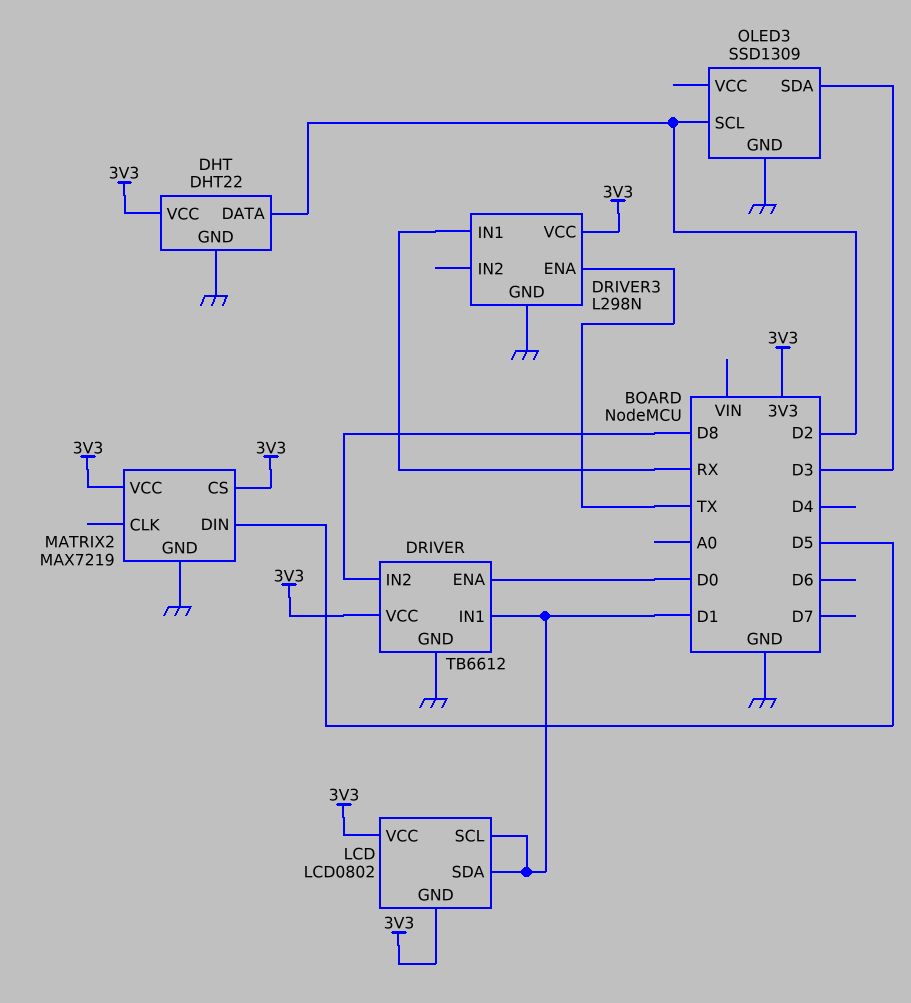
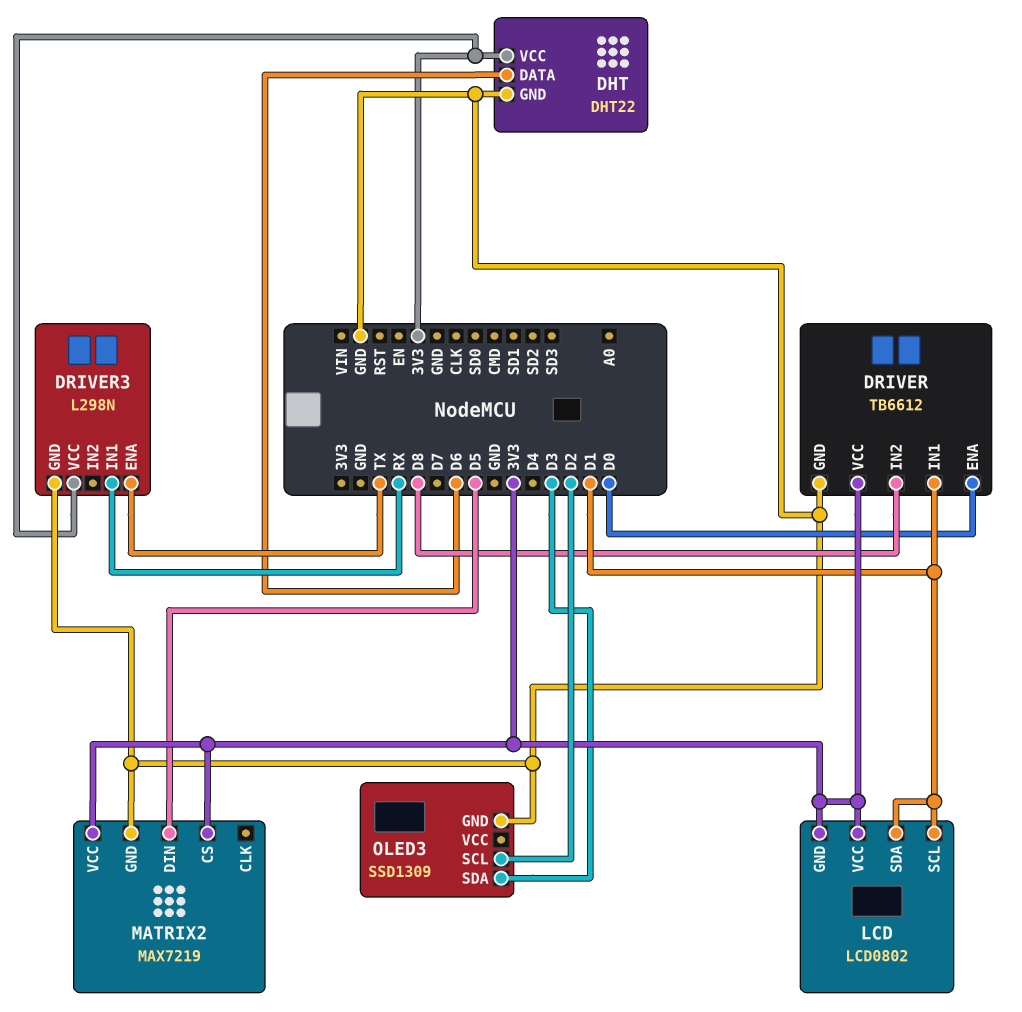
DHT pin DATA: D2 -> D6

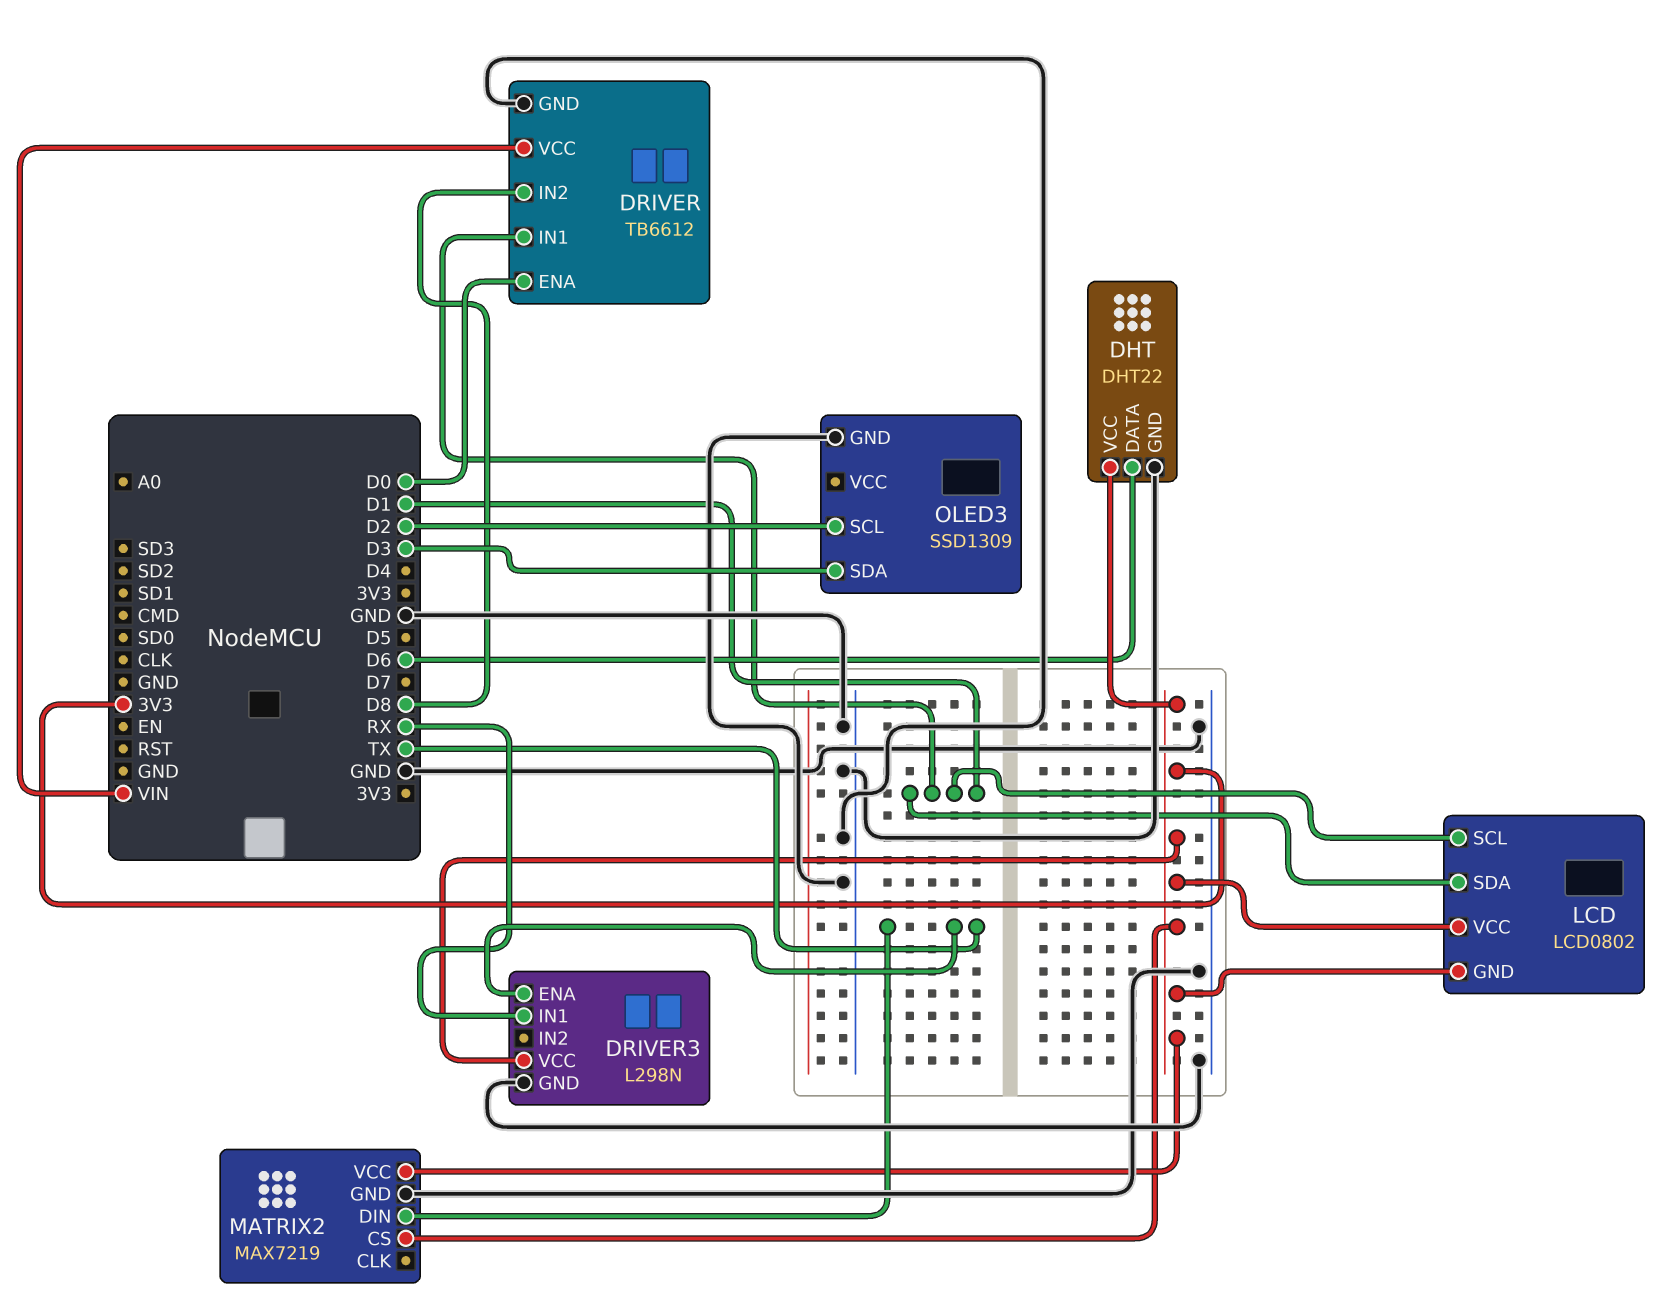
DRIVER pin VCC: 3V3 -> VIN
MATRIX2 pin DIN: D5 -> TX

